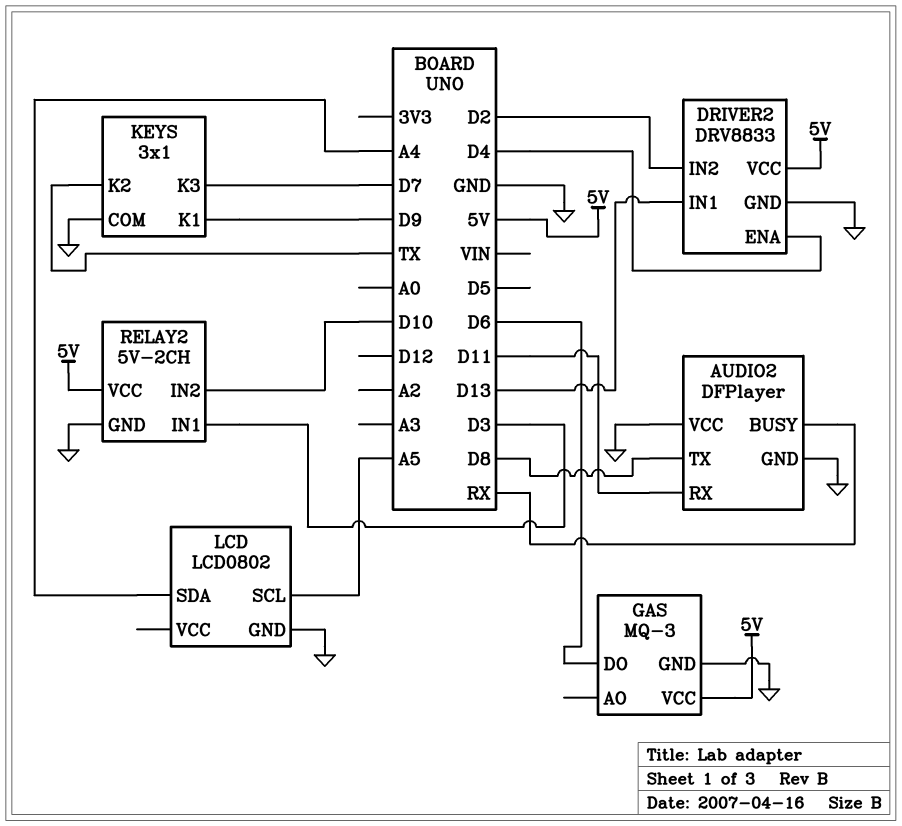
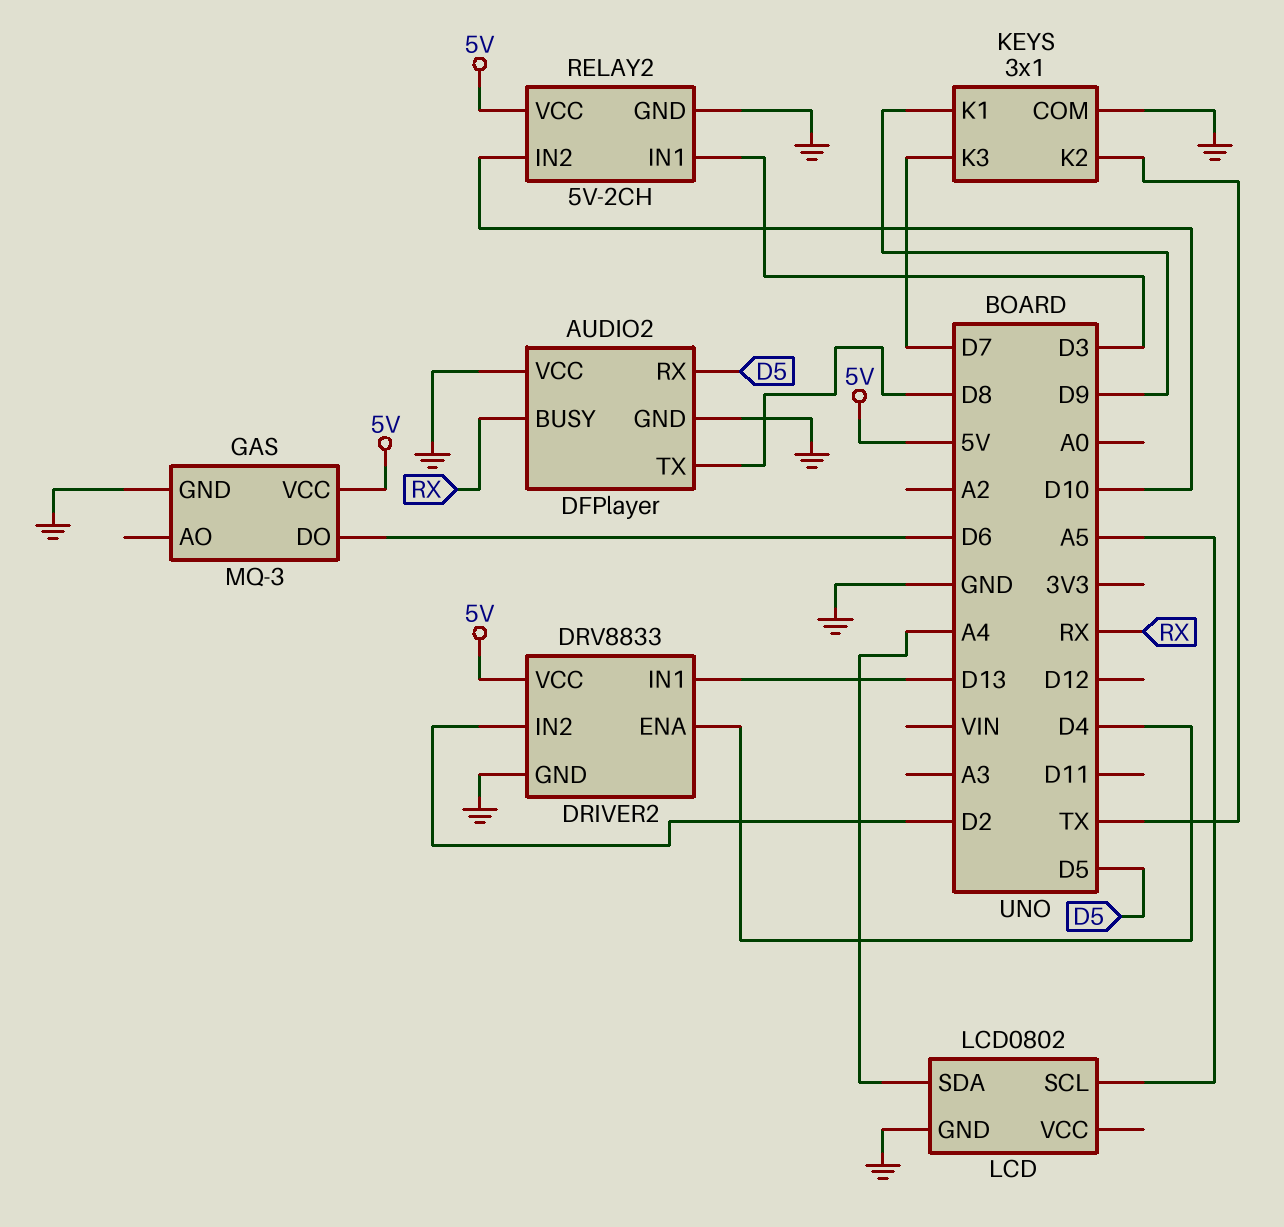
AUDIO2 pin RX: D11 -> D5

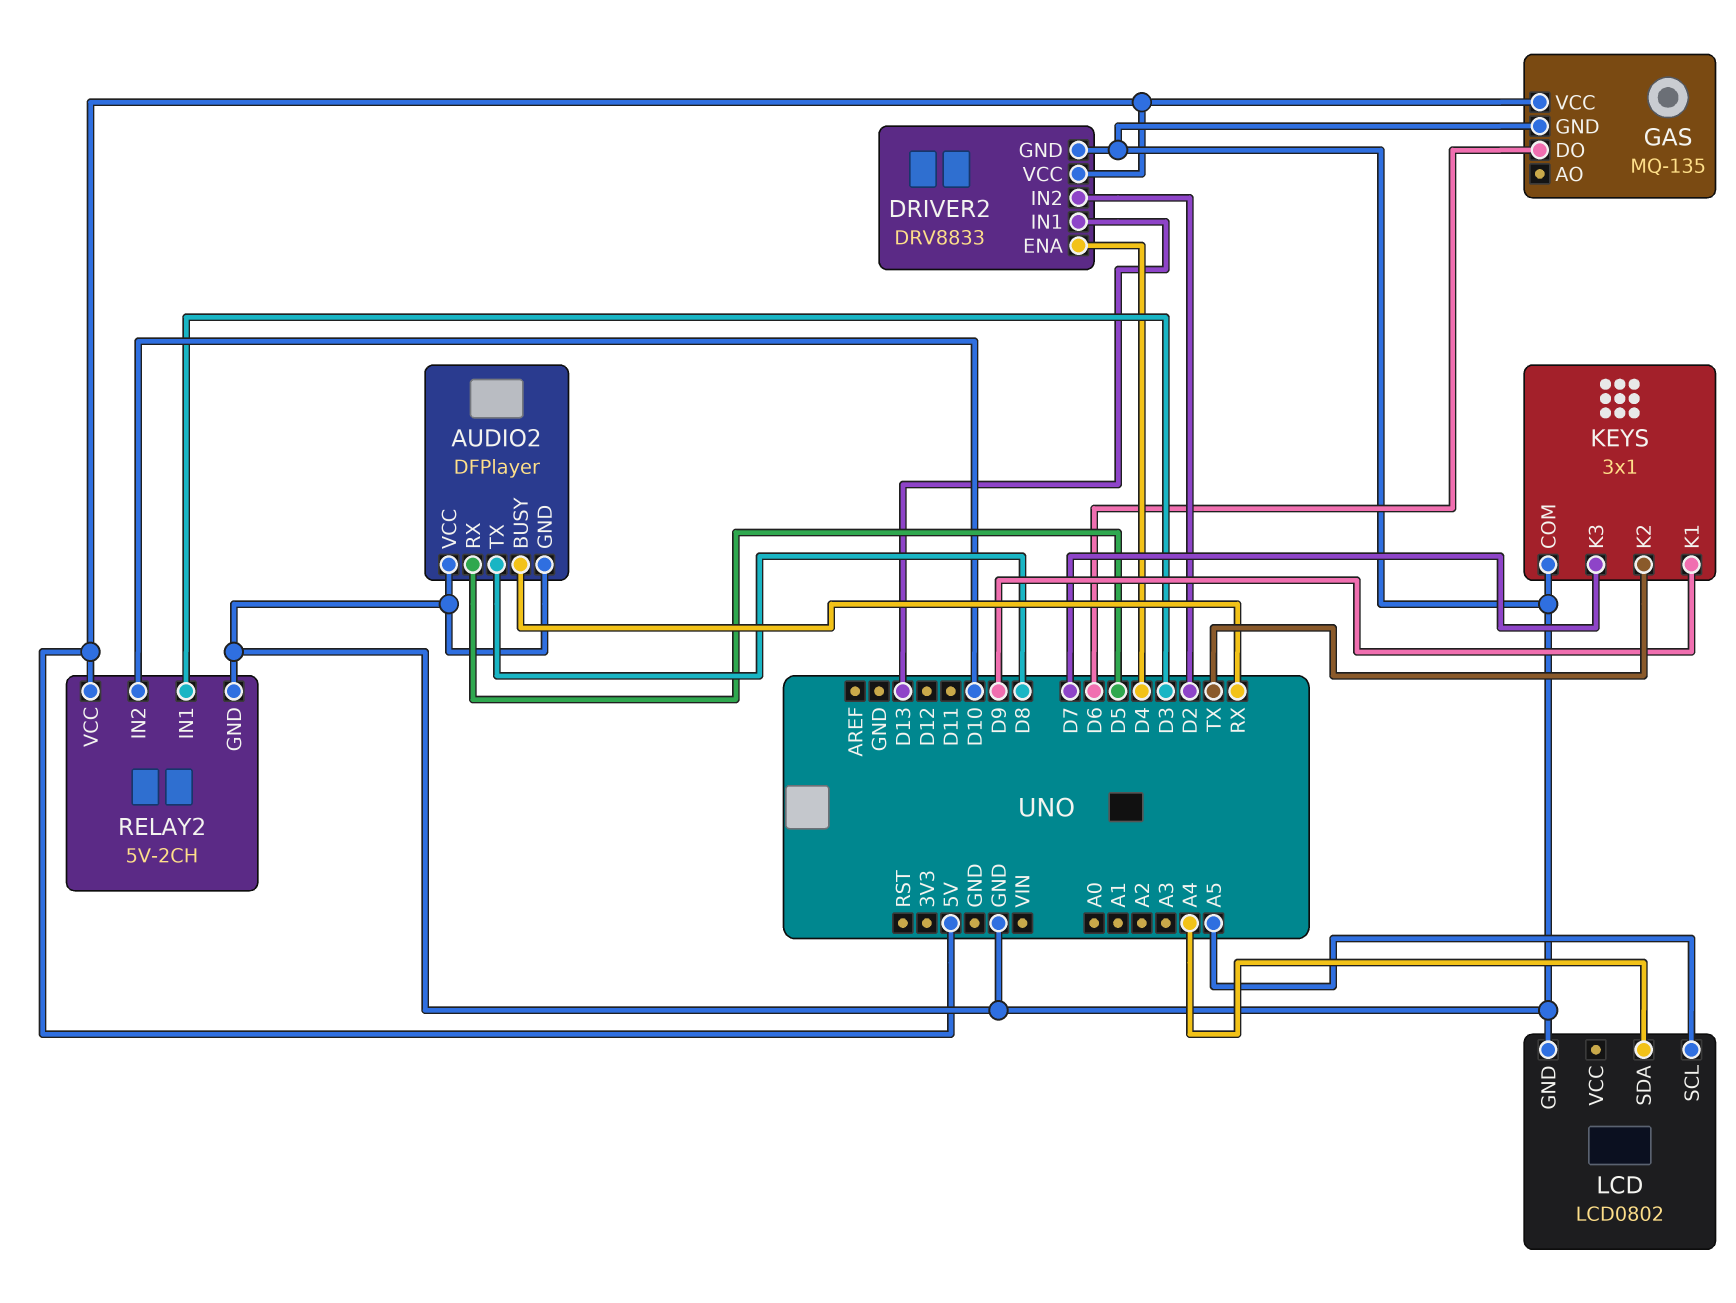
GAS: MQ-3 -> MQ-135

